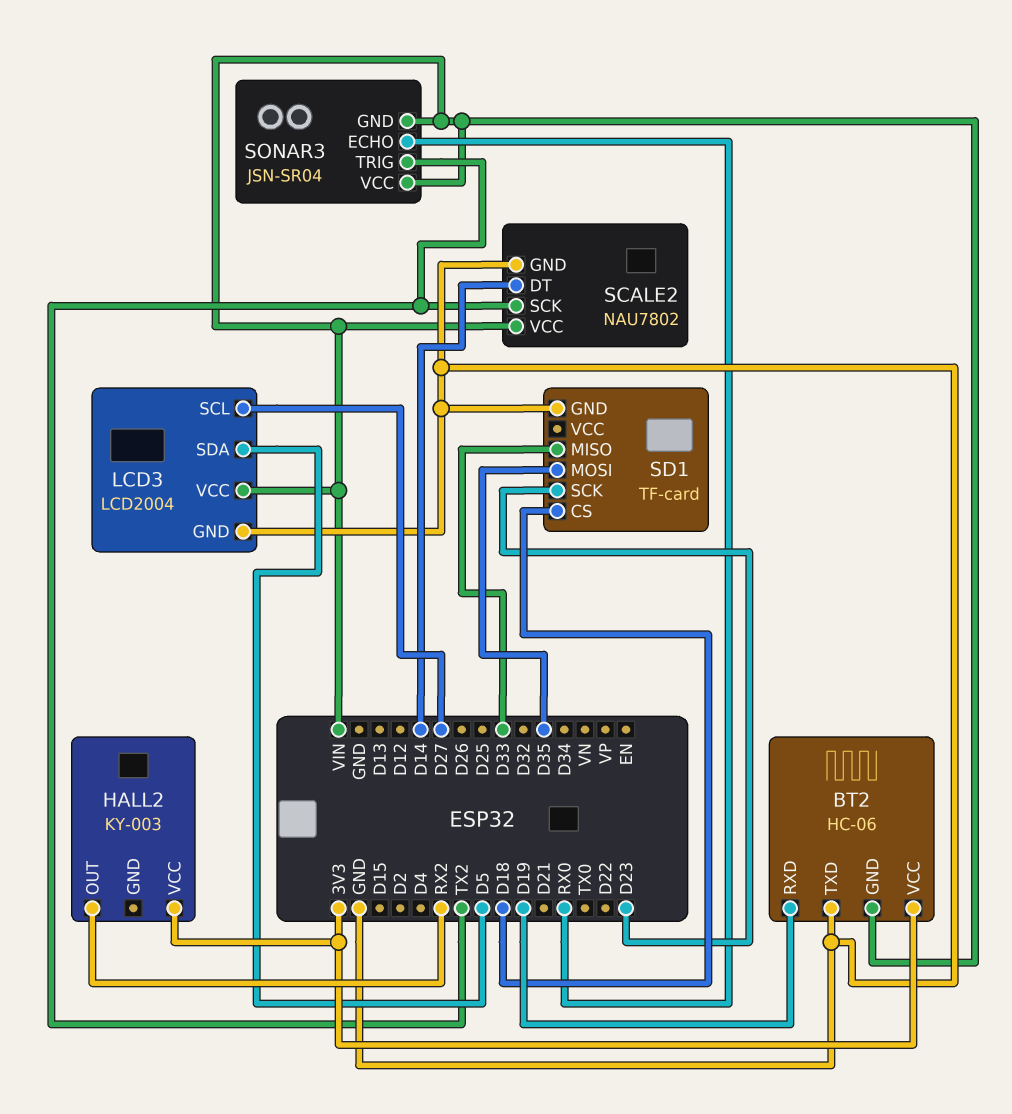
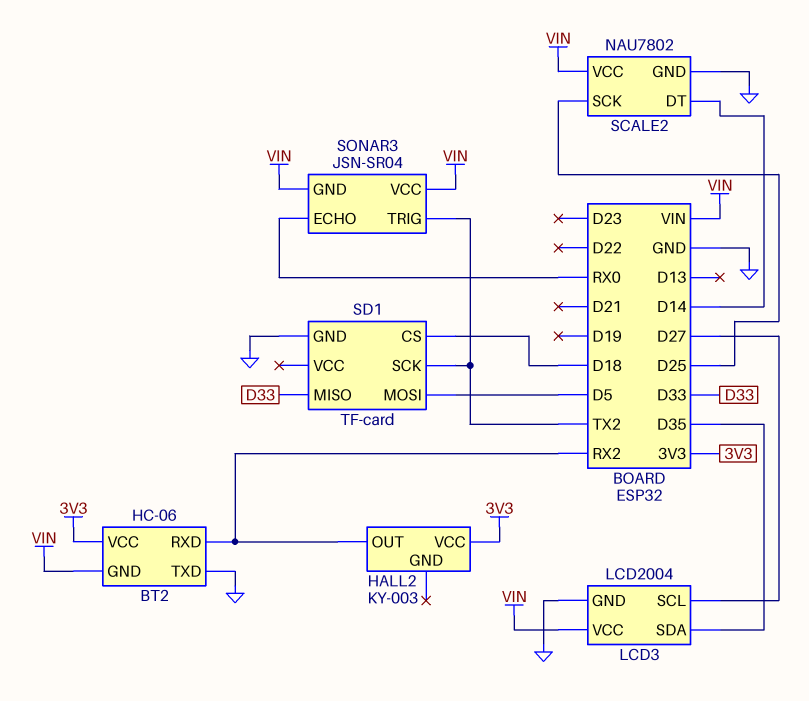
BT2 pin RXD: D19 -> RX2
LCD3 pin SDA: D5 -> D35
SCALE2 pin SCK: TX2 -> D25
SD1 pin MOSI: D35 -> D5
SD1 pin SCK: D23 -> TX2

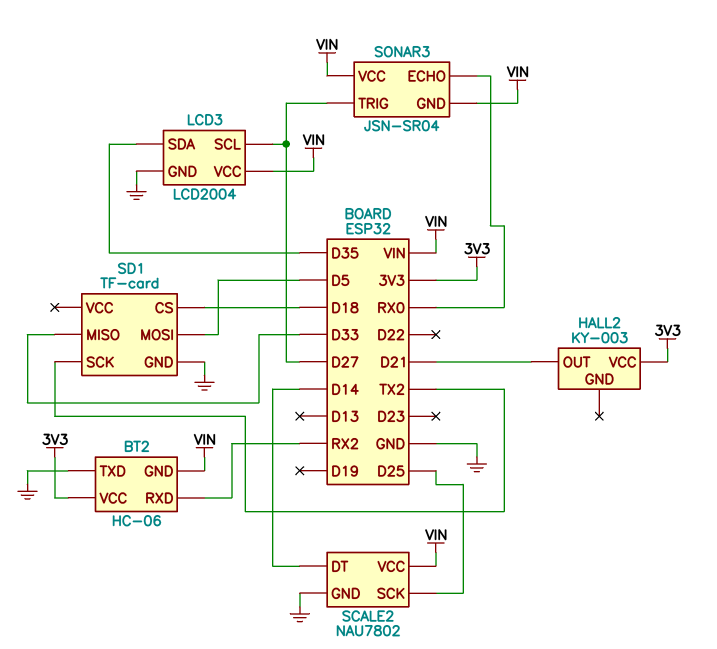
HALL2 pin OUT: RX2 -> D21
SONAR3 pin TRIG: TX2 -> D27

